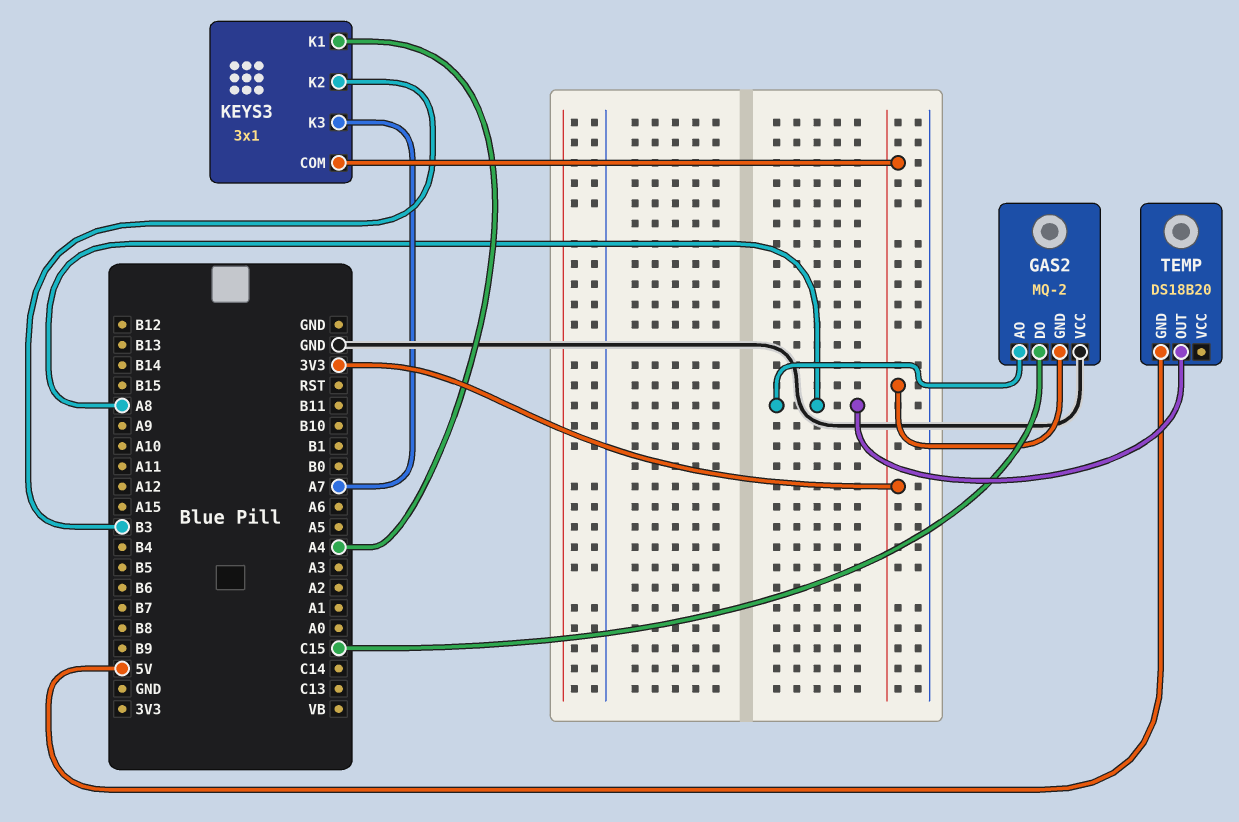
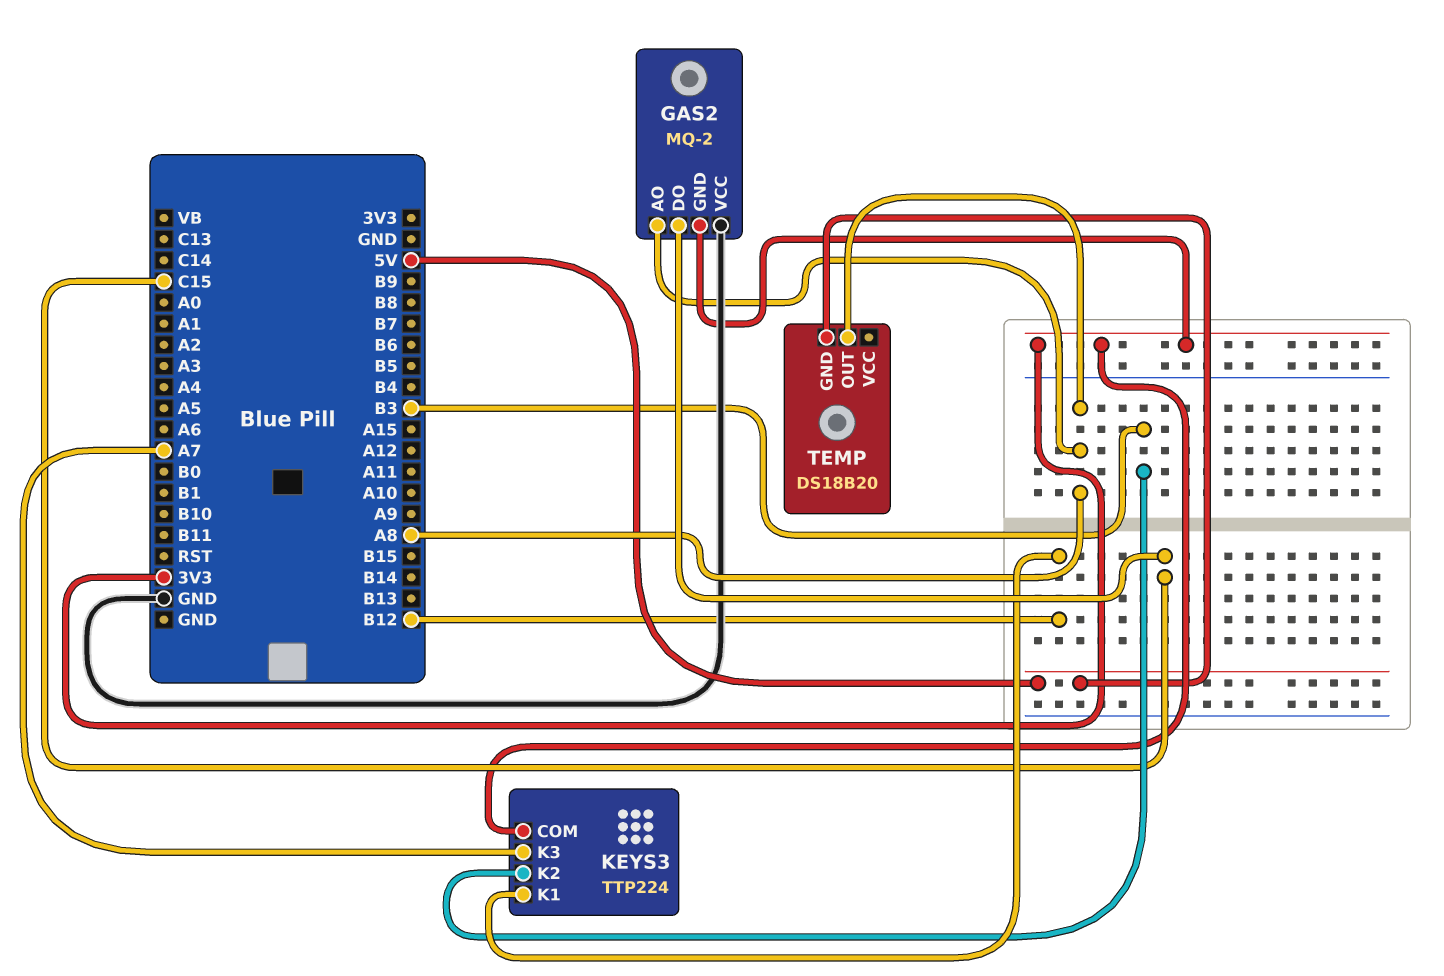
KEYS3: 3x1 -> TTP224
KEYS3 pin K1: A4 -> B12

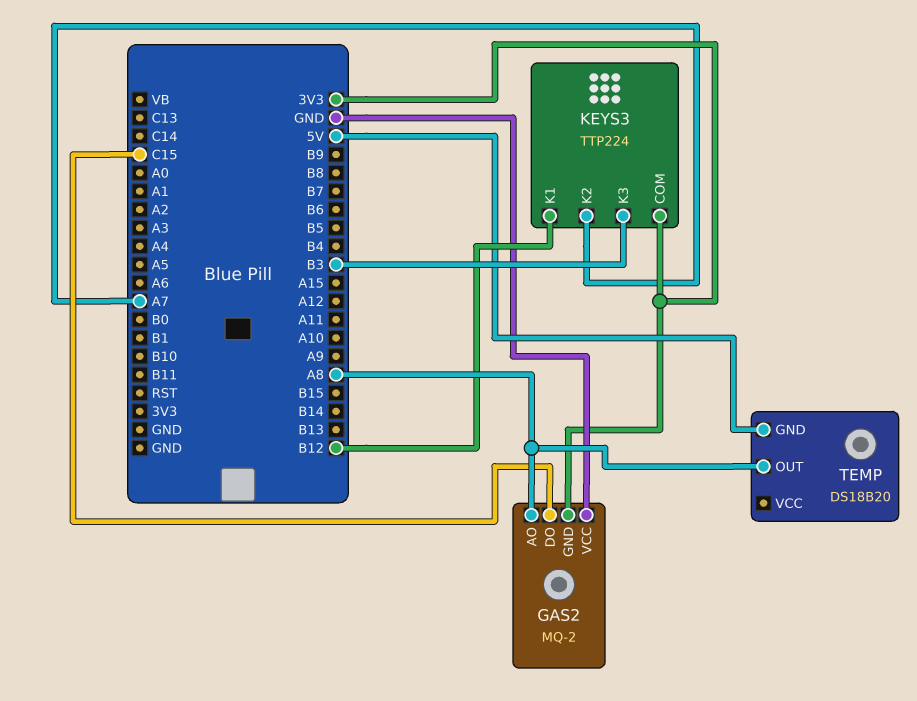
KEYS3 pin K2: B3 -> A7
KEYS3 pin K3: A7 -> B3

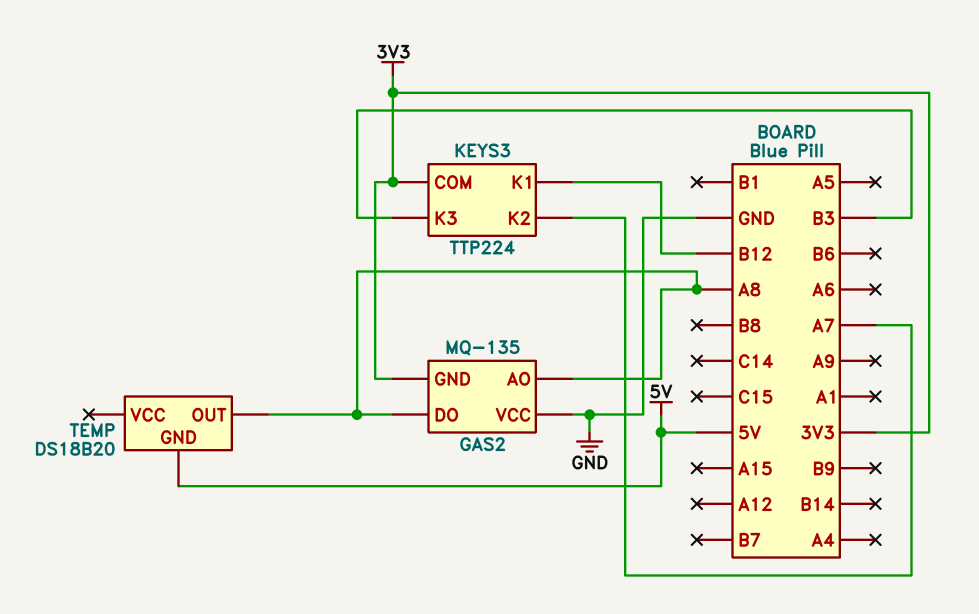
GAS2: MQ-2 -> MQ-135
GAS2 pin DO: C15 -> A8

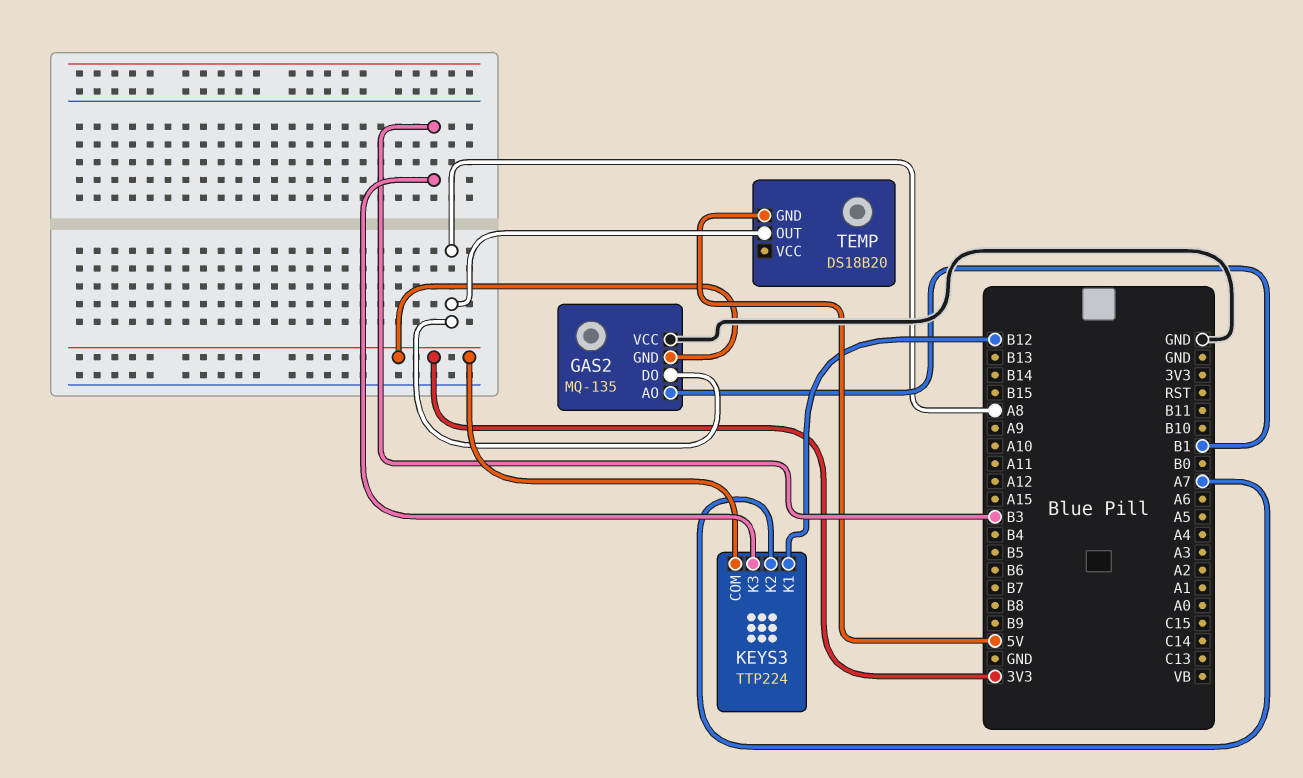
GAS2 pin AO: A8 -> B1

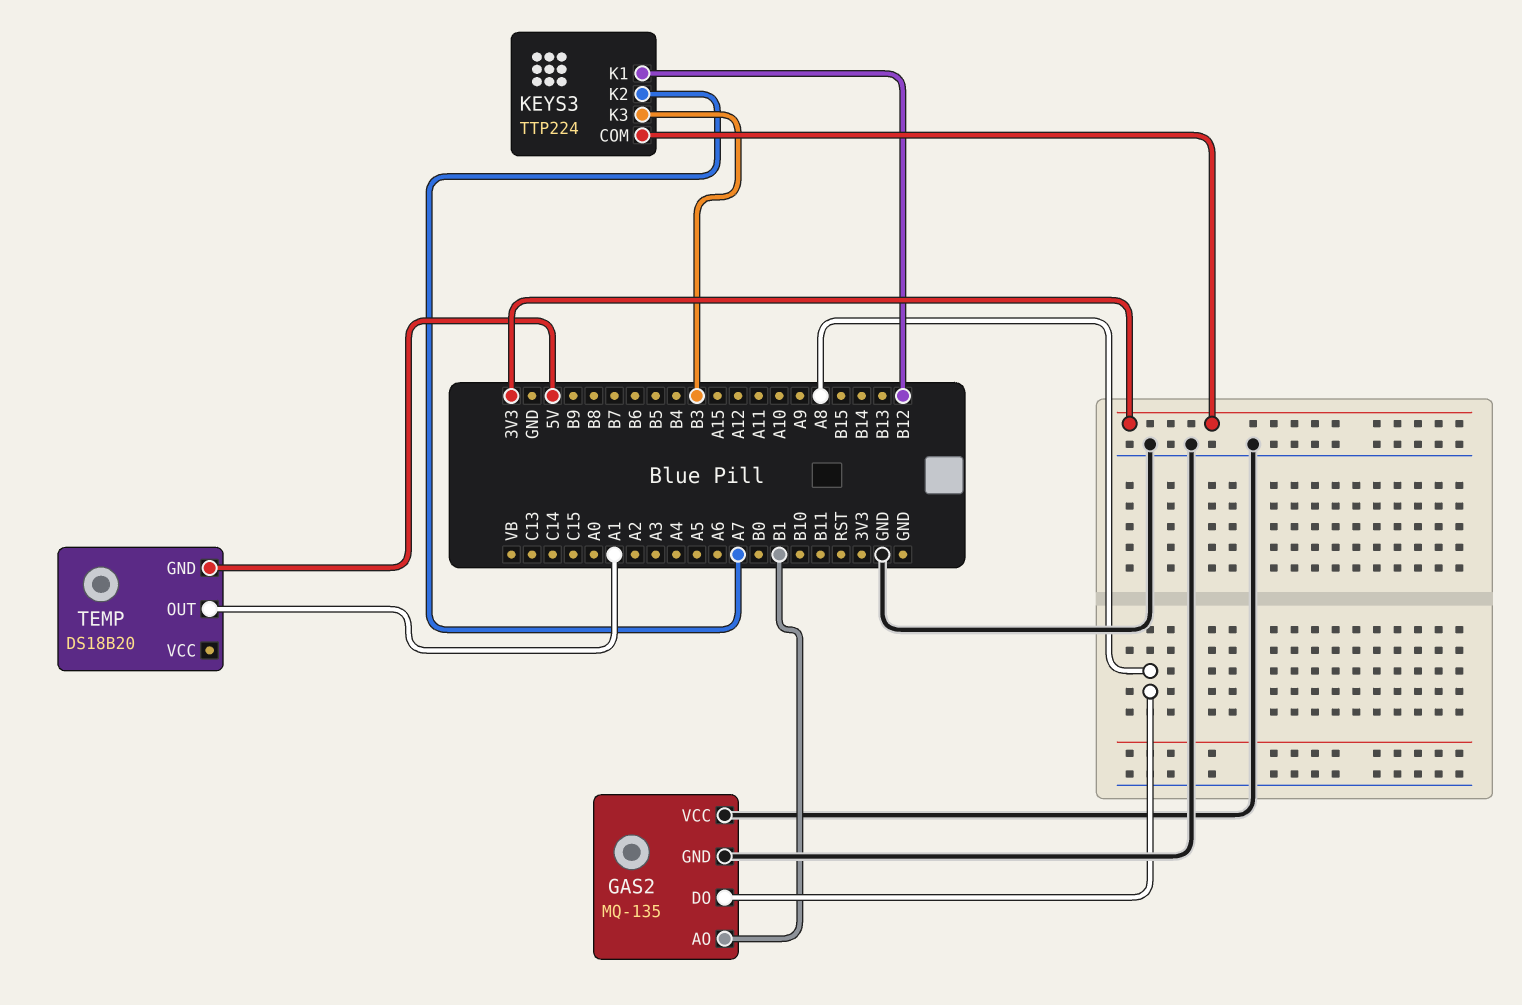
GAS2 pin GND: 3V3 -> GND
TEMP pin OUT: A8 -> A1

